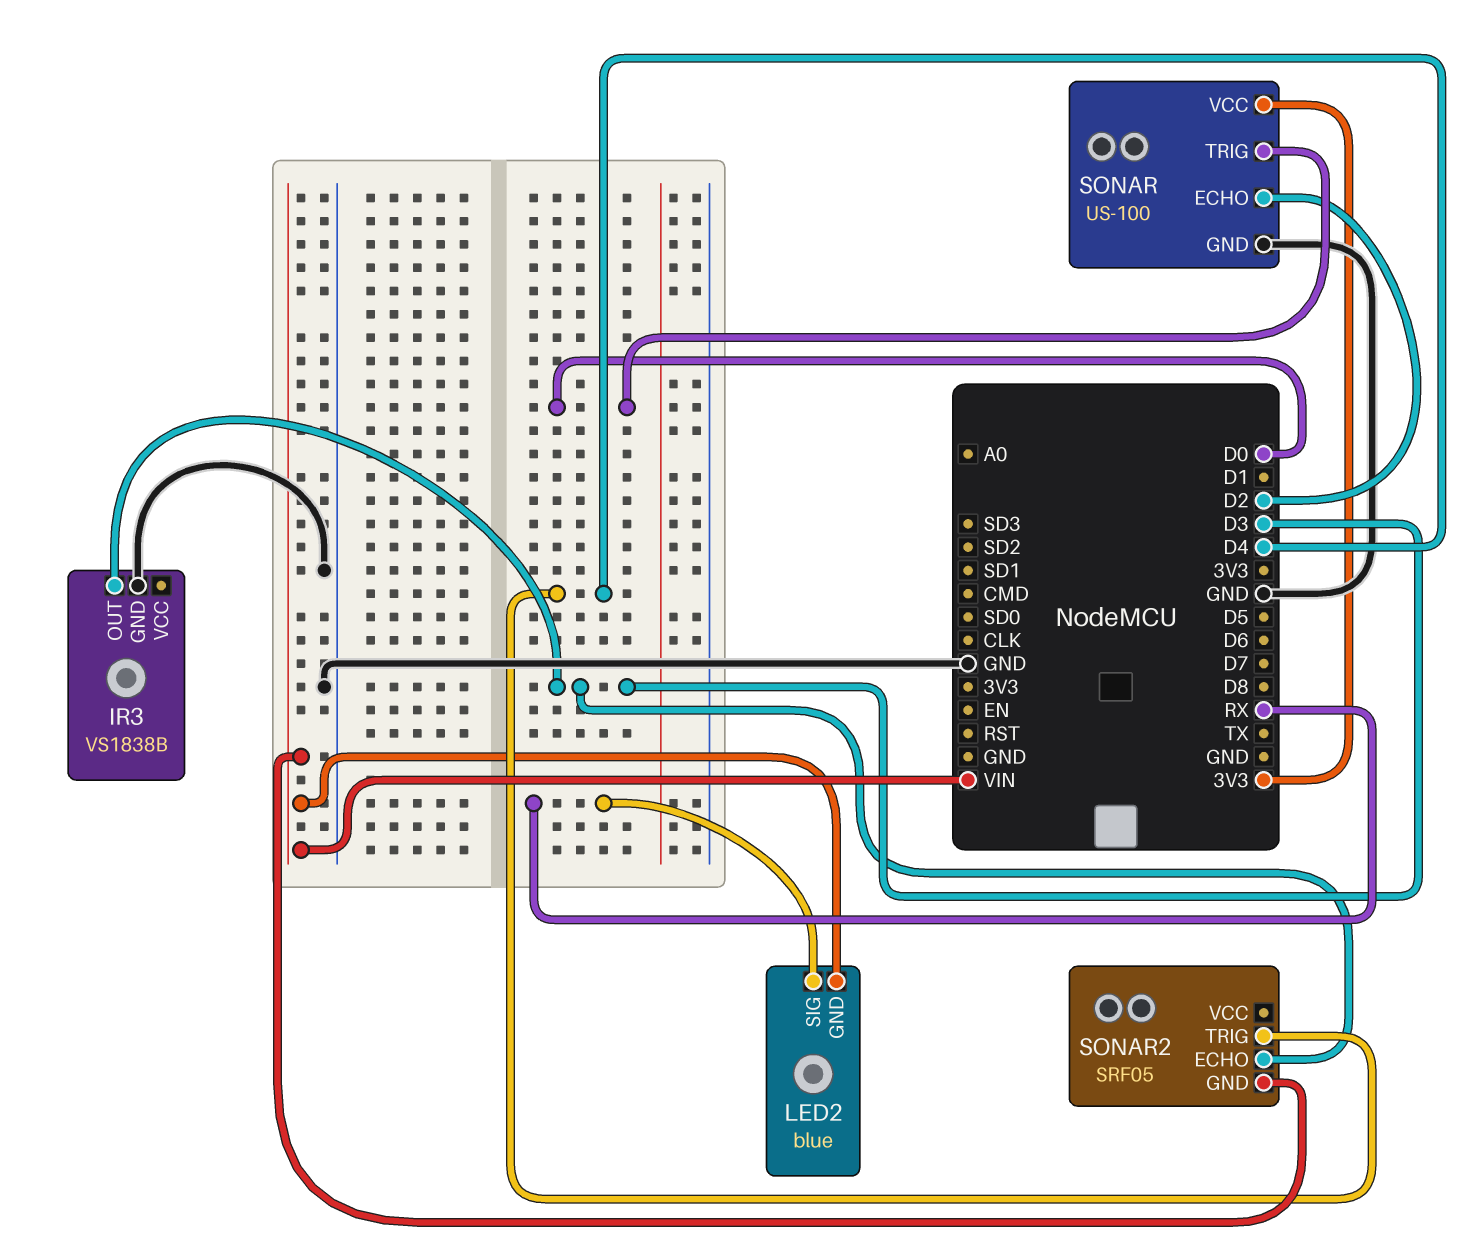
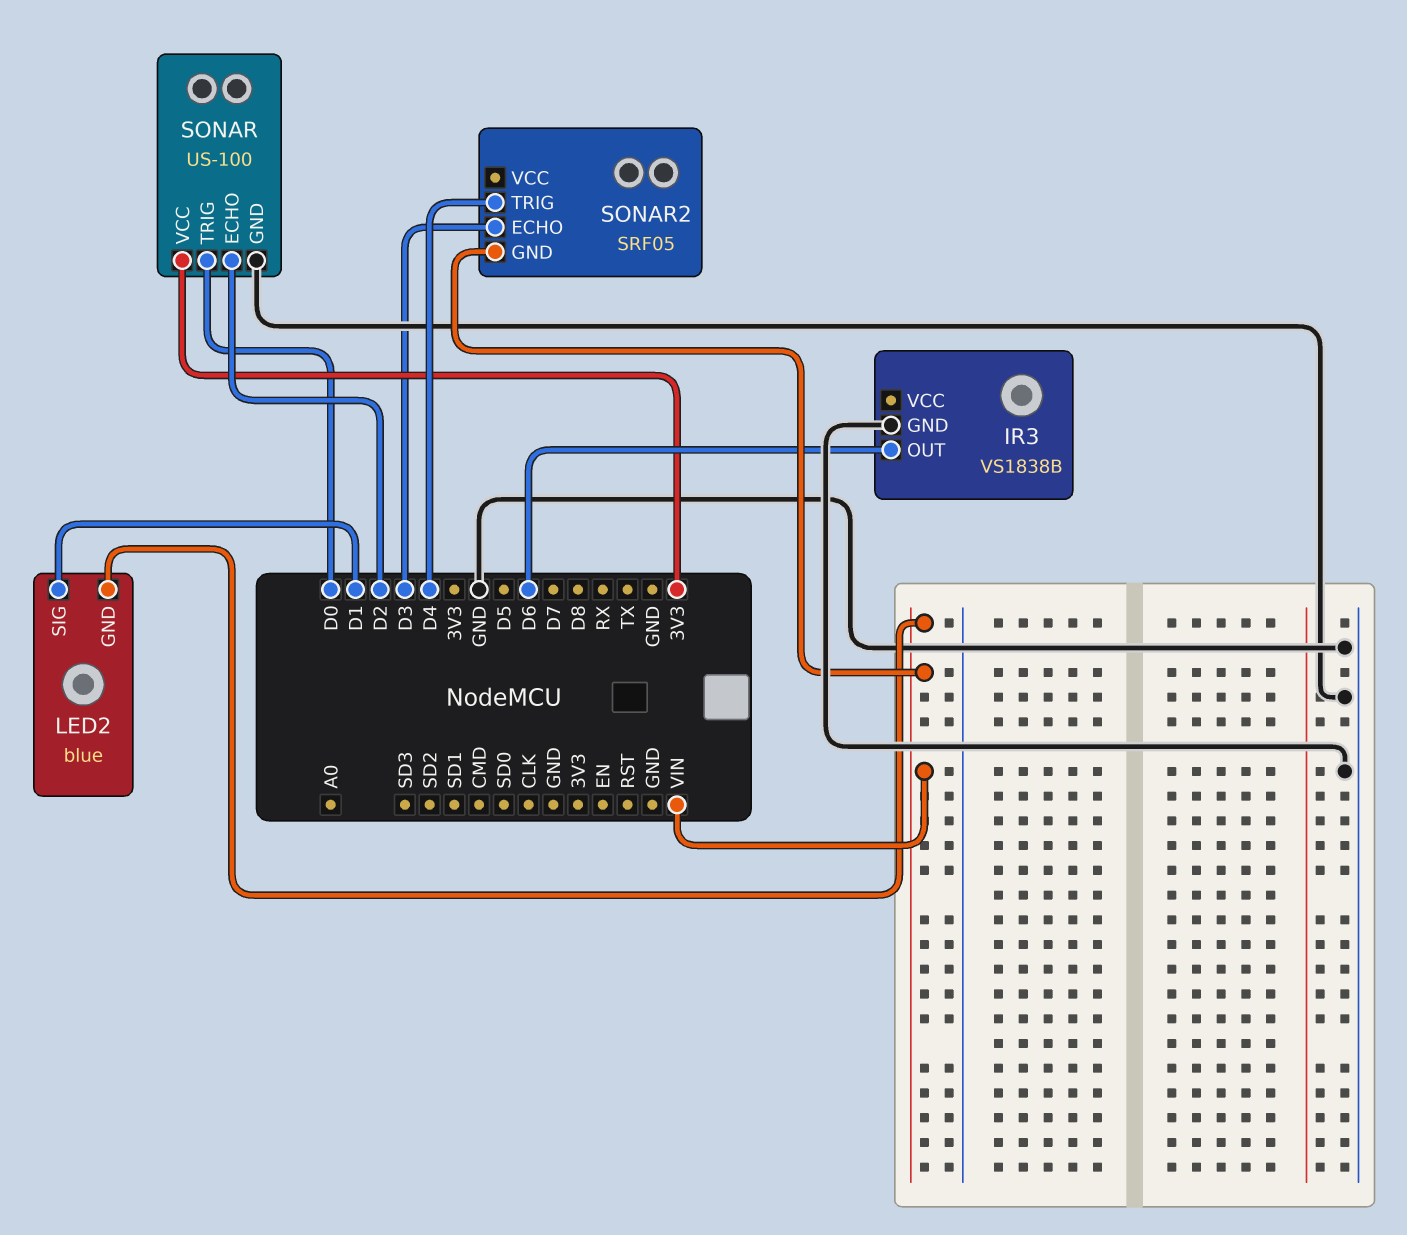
IR3 pin OUT: D3 -> D6
LED2 pin SIG: RX -> D1

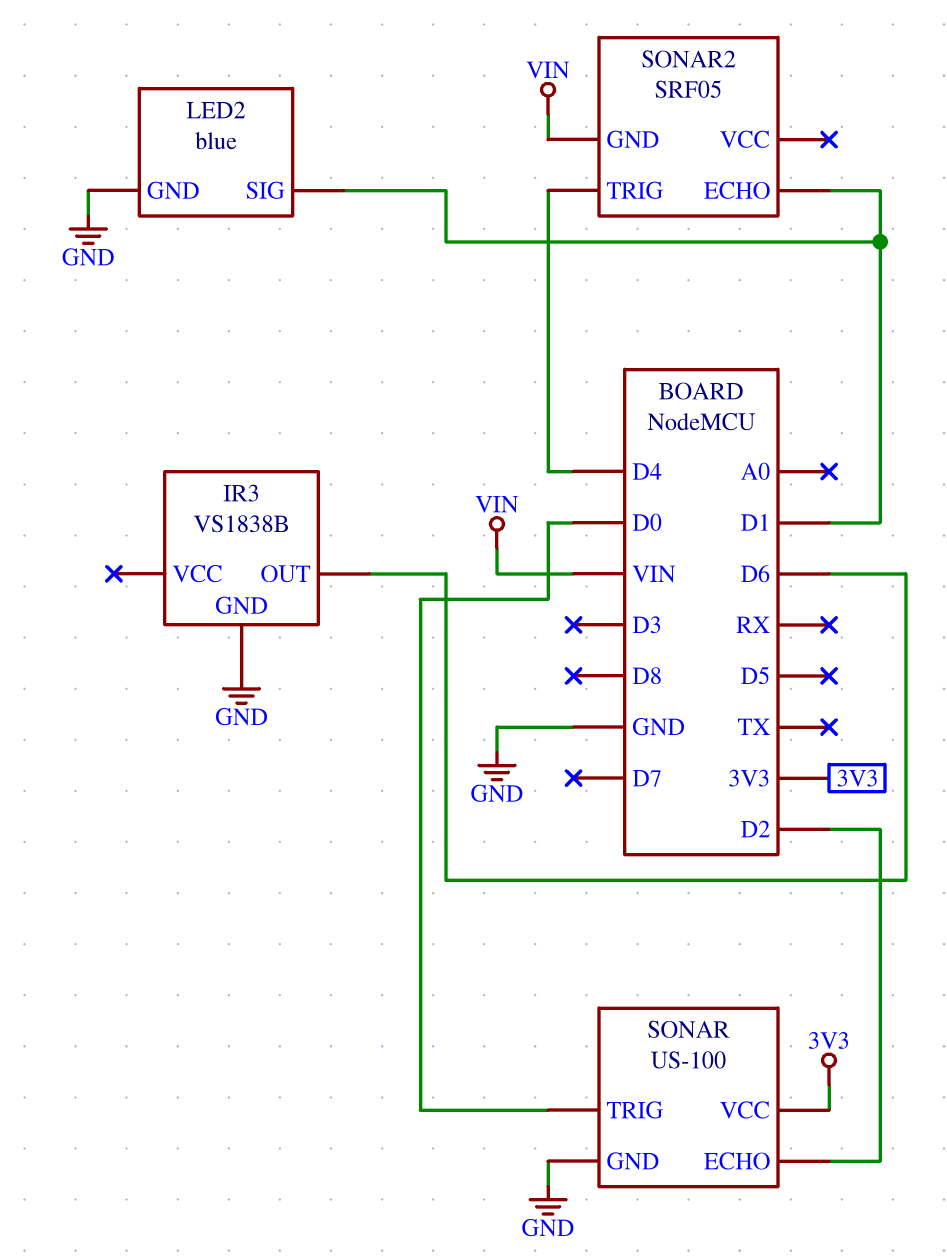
LED2 pin GND: VIN -> GND
SONAR2 pin ECHO: D3 -> D1

